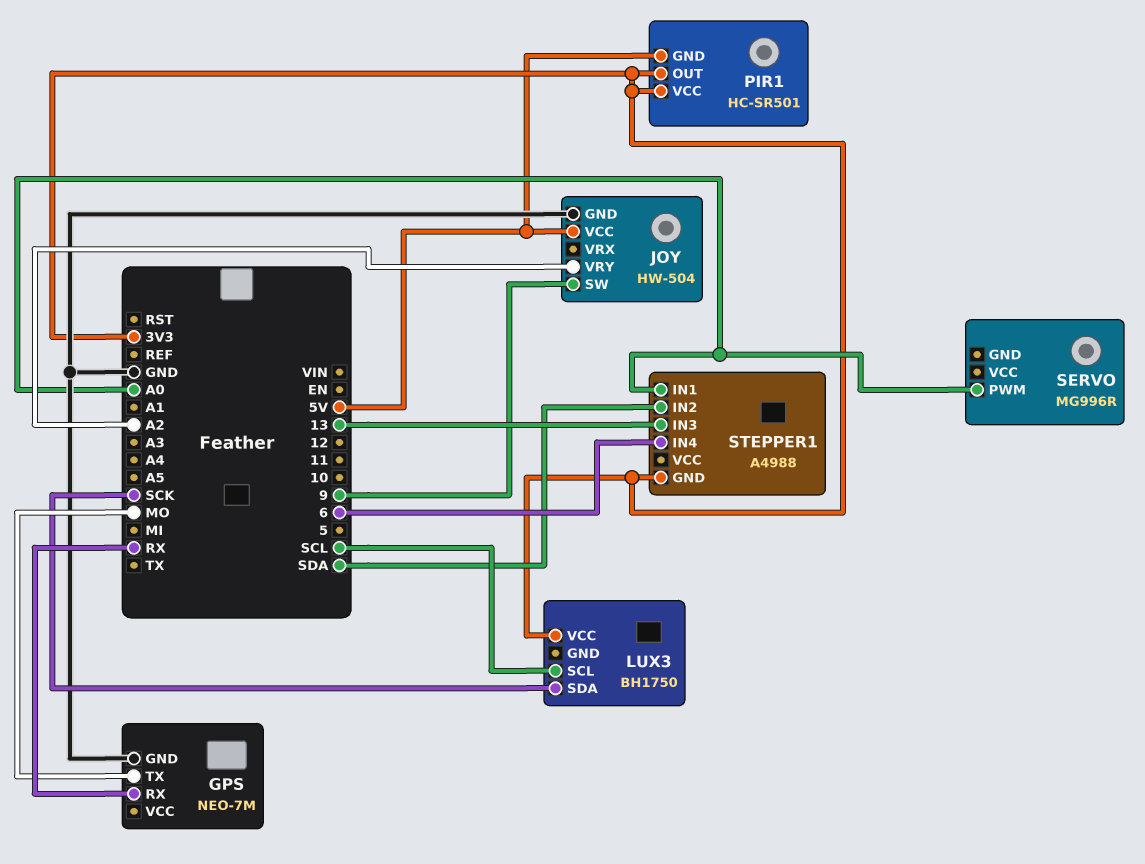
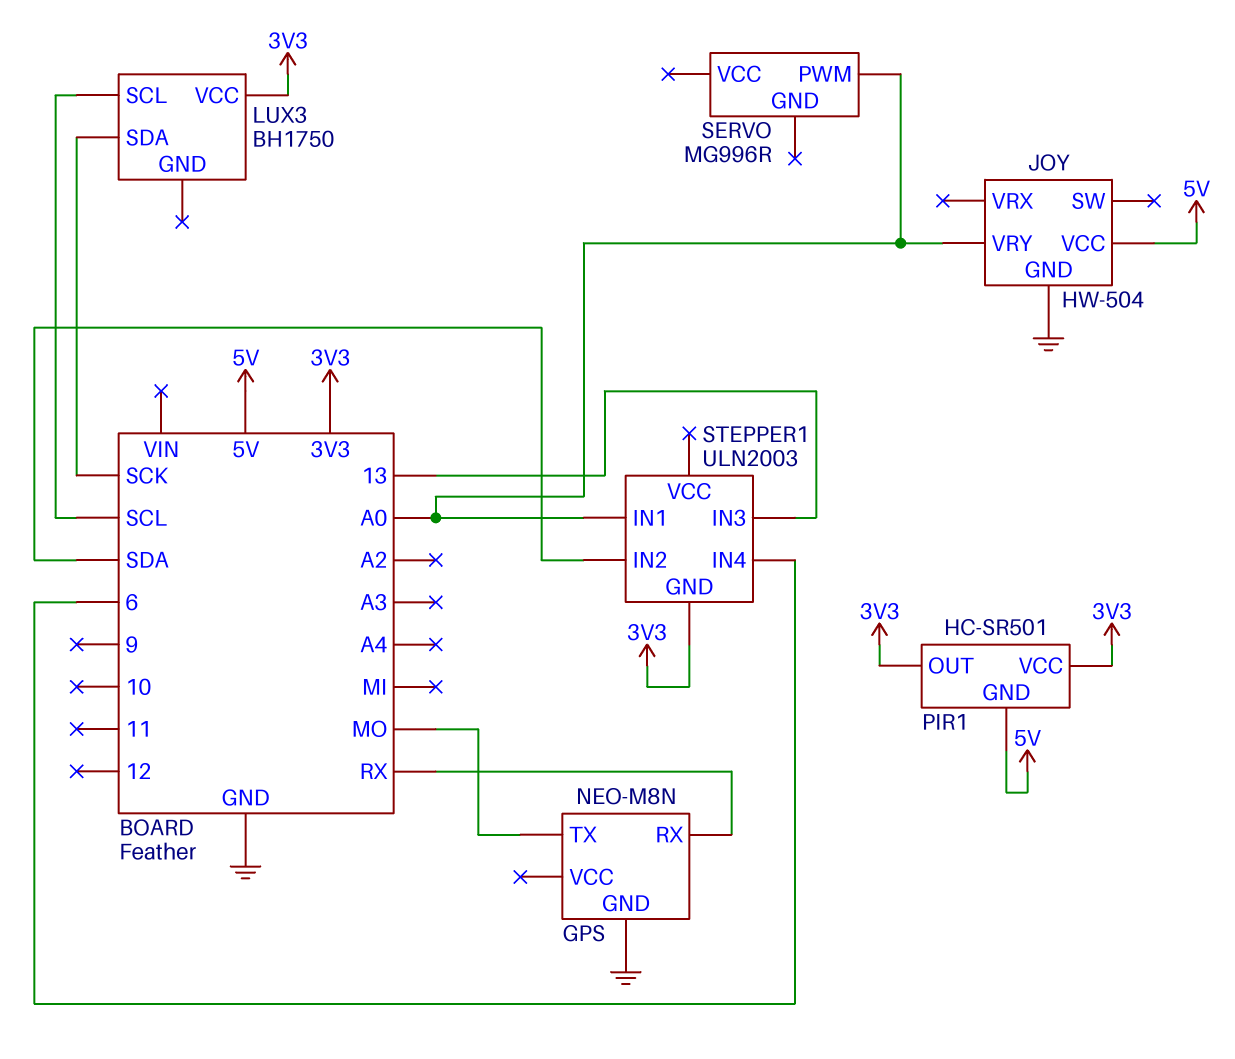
GPS: NEO-7M -> NEO-M8N
JOY pin SW: 9 -> none
JOY pin VRY: A2 -> A0
STEPPER1: A4988 -> ULN2003

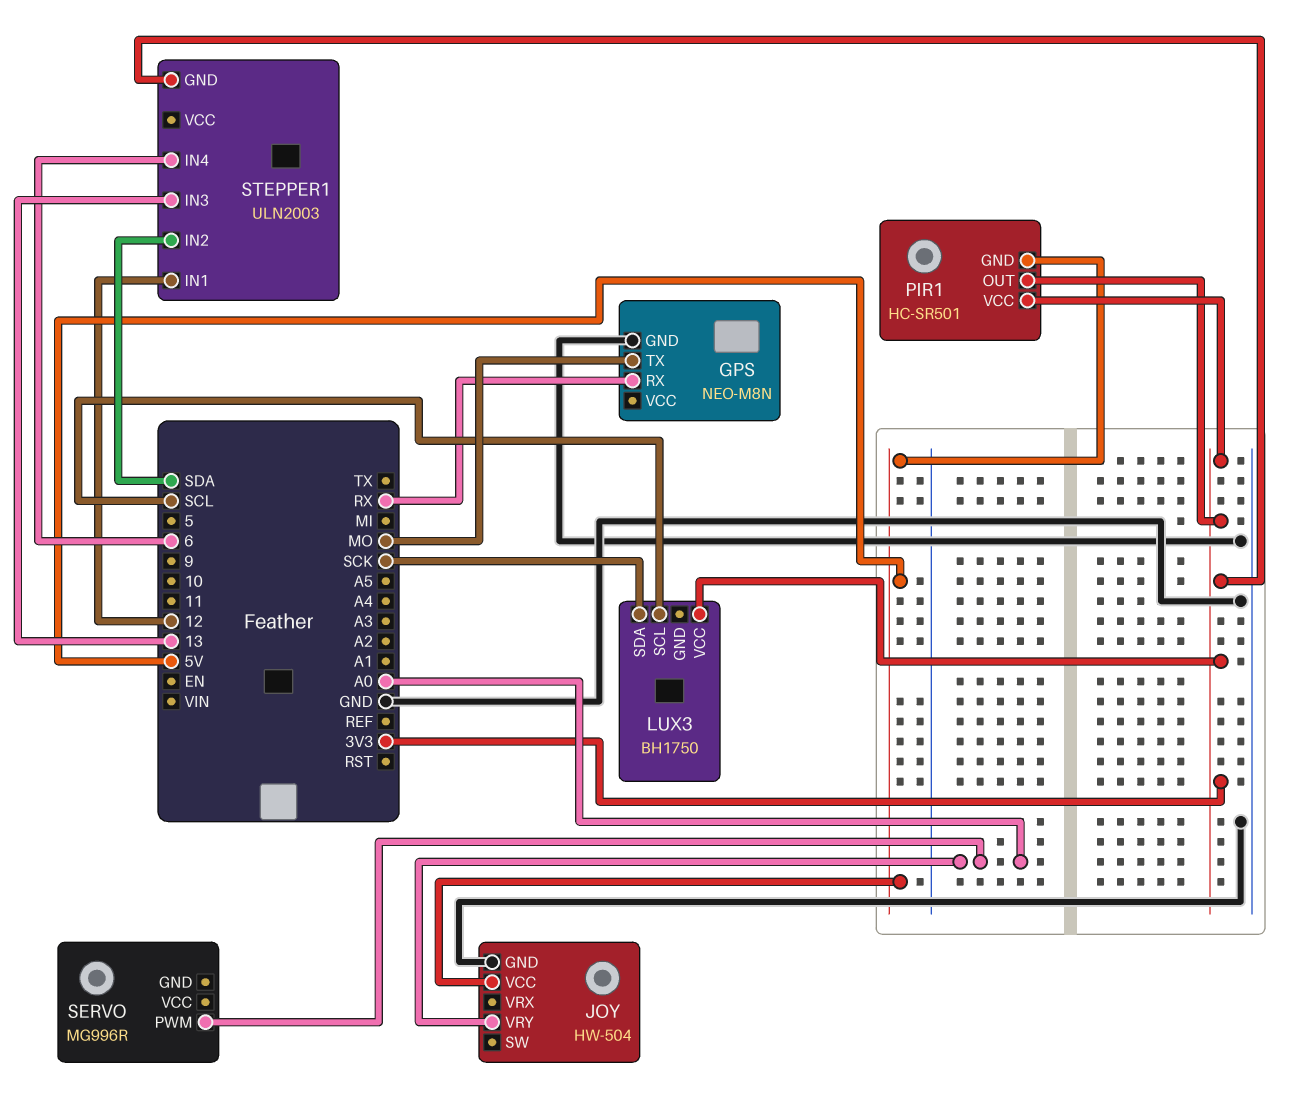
STEPPER1 pin IN1: A0 -> 12

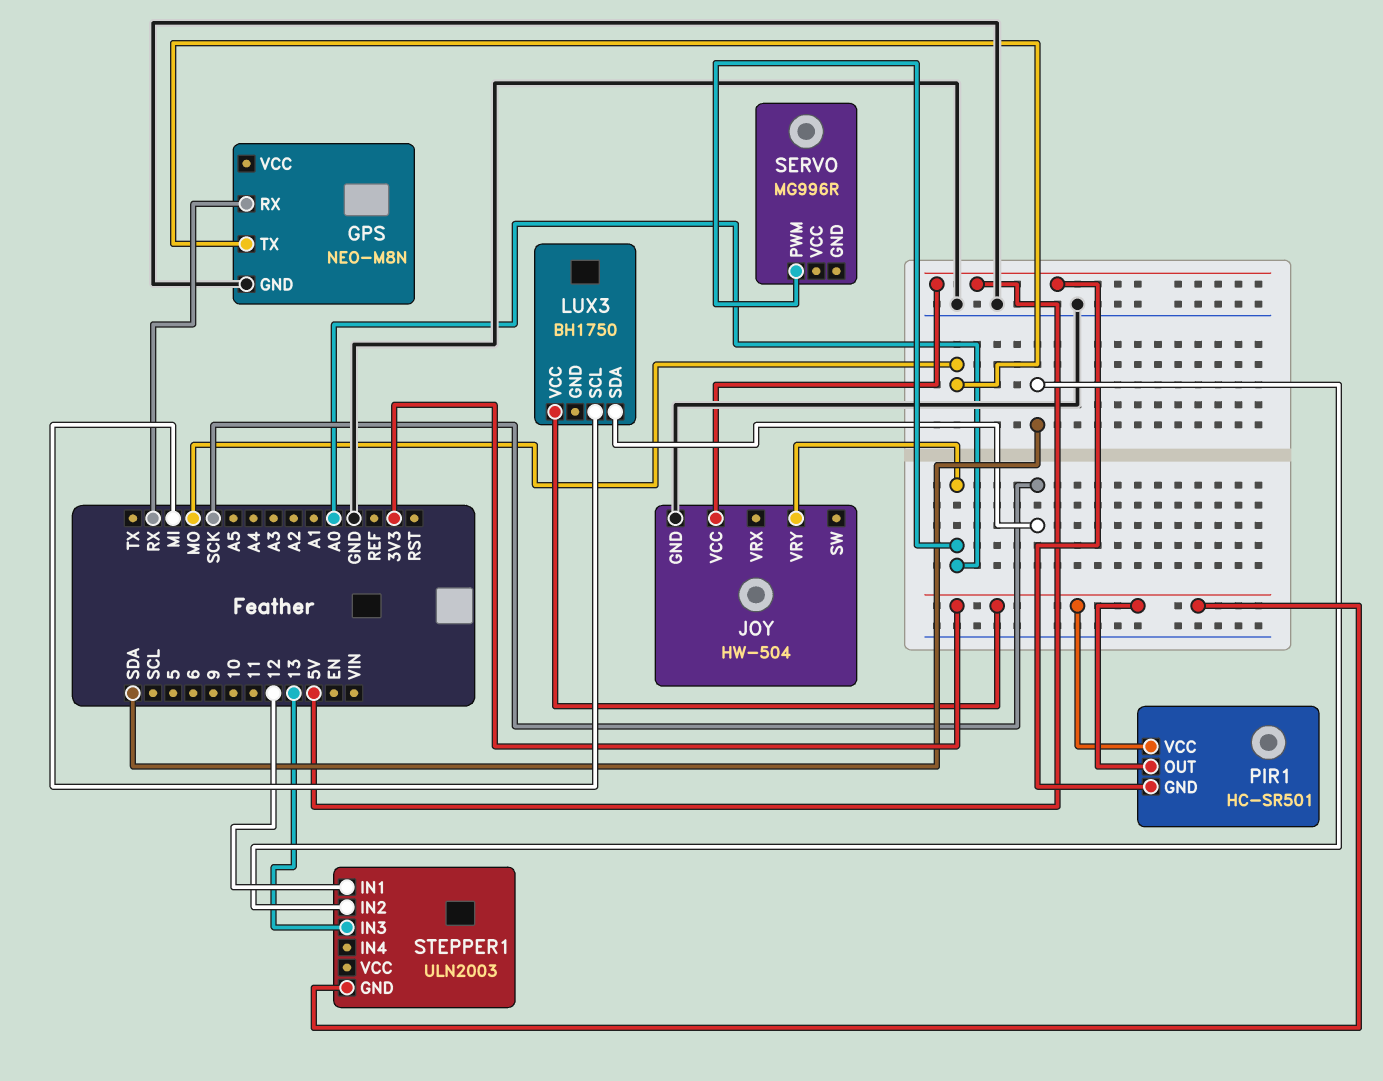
LUX3 pin SCL: SCL -> MI
STEPPER1 pin IN4: 6 -> none

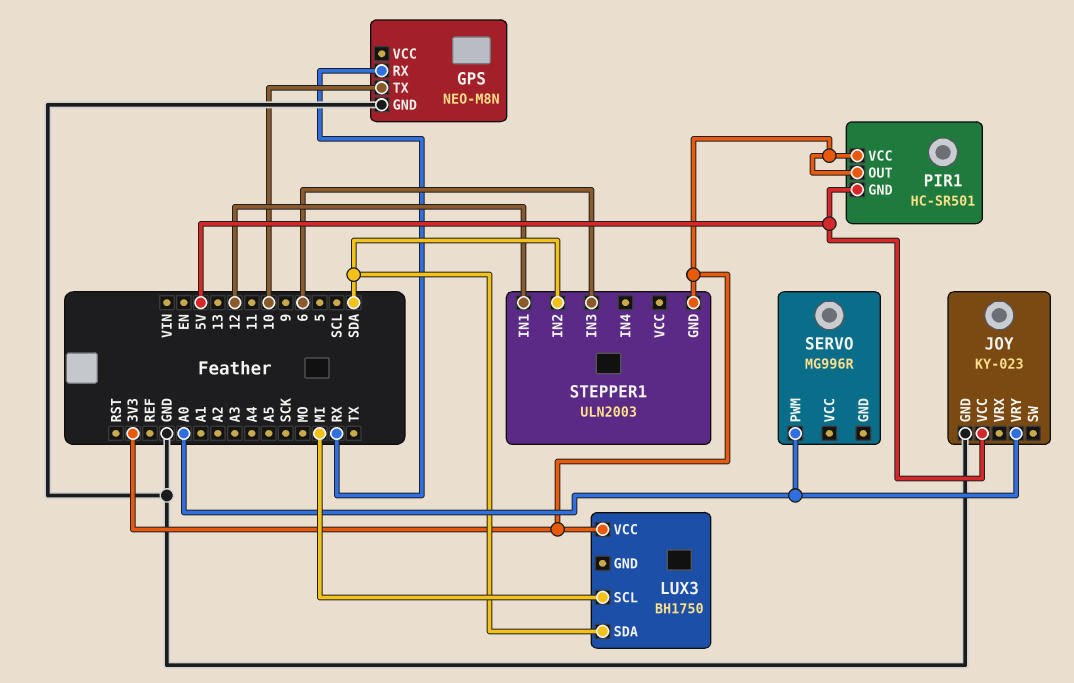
GPS pin TX: MO -> 10
JOY: HW-504 -> KY-023
LUX3 pin SDA: SCK -> SDA
STEPPER1 pin IN3: 13 -> 6

